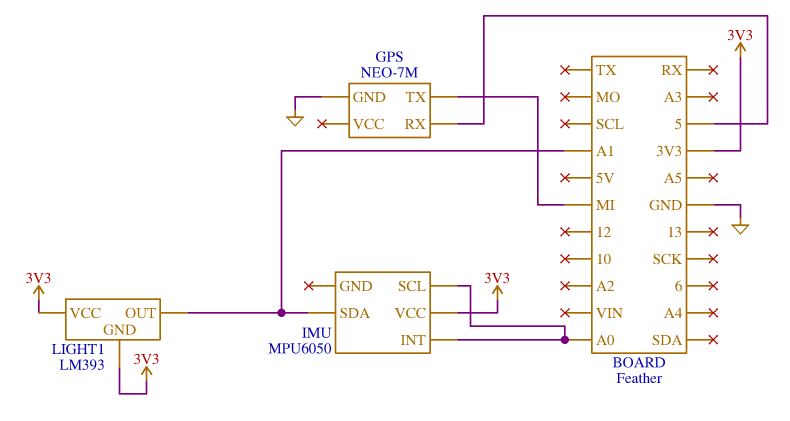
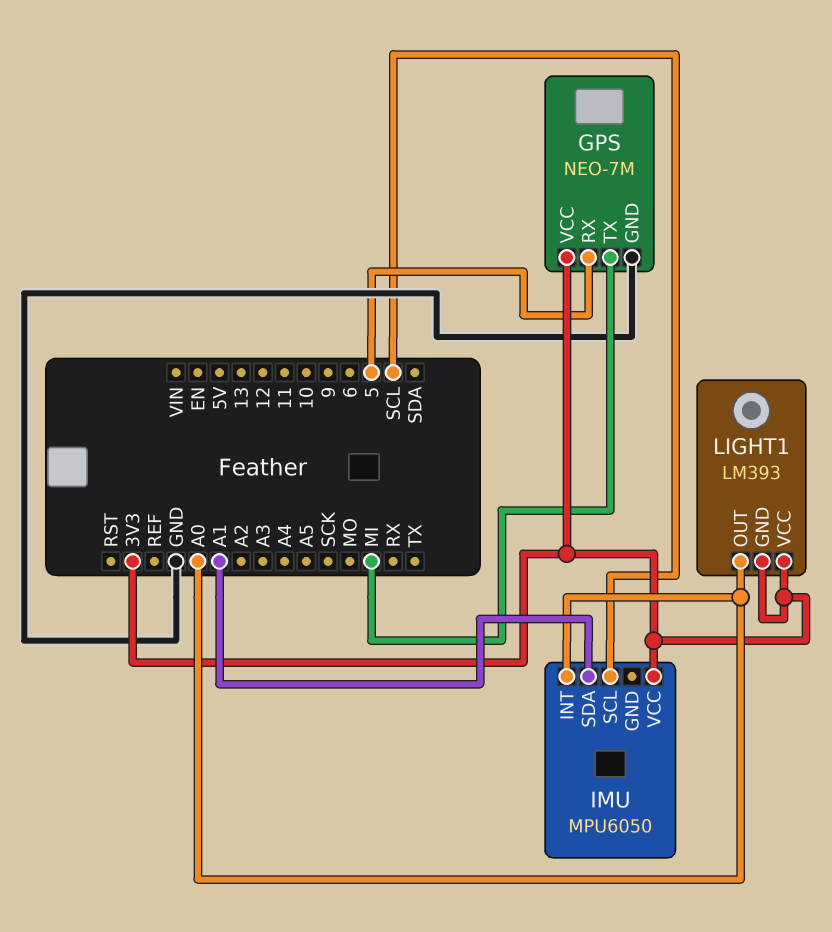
GPS pin VCC: none -> 3V3
IMU pin SCL: A0 -> SCL
LIGHT1 pin OUT: A1 -> A0

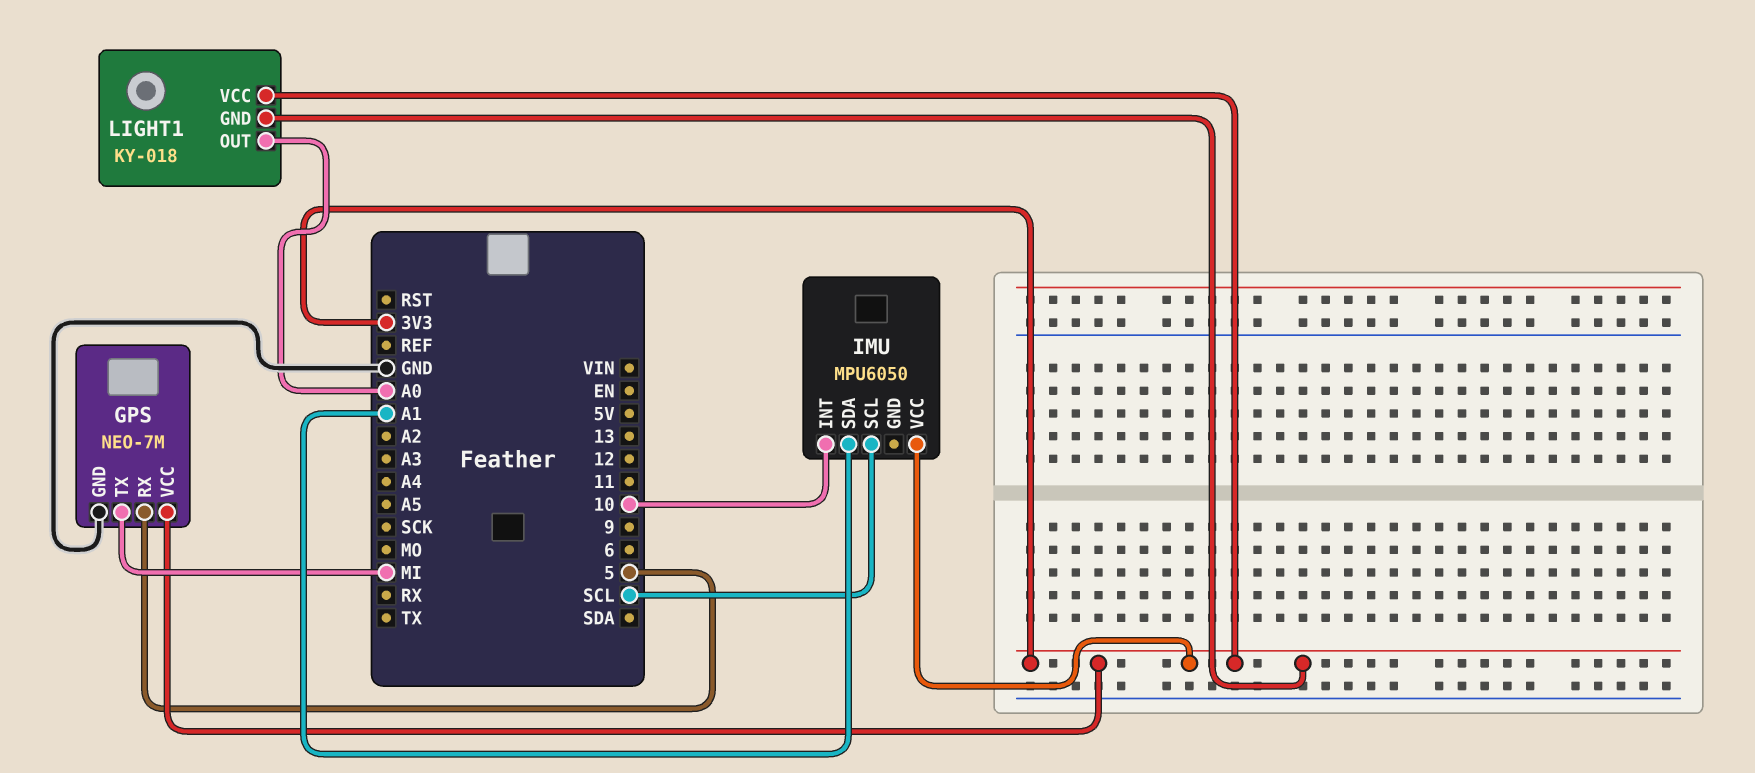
IMU pin INT: A0 -> 10
LIGHT1: LM393 -> KY-018

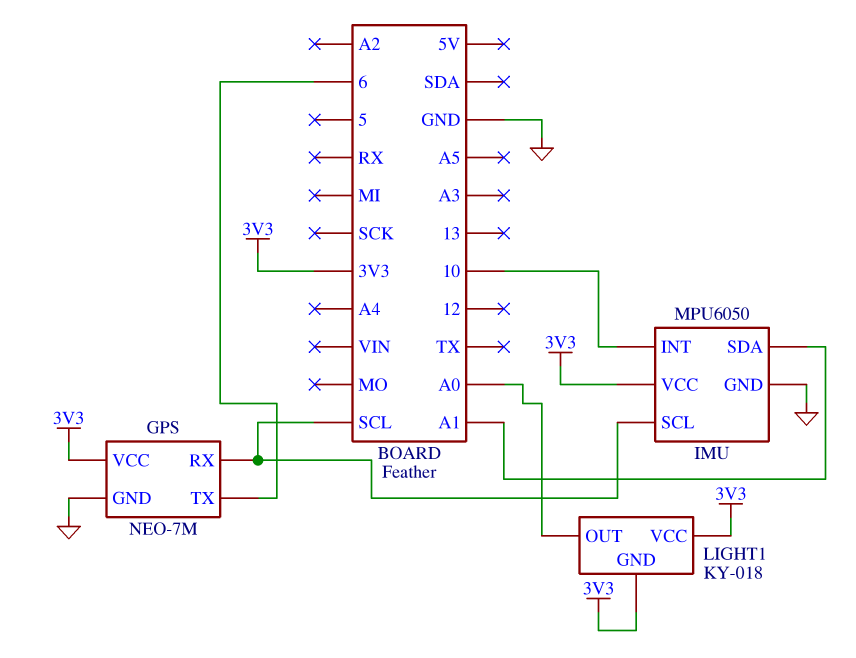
GPS pin RX: 5 -> SCL
GPS pin TX: MI -> 6
IMU pin GND: none -> GND

